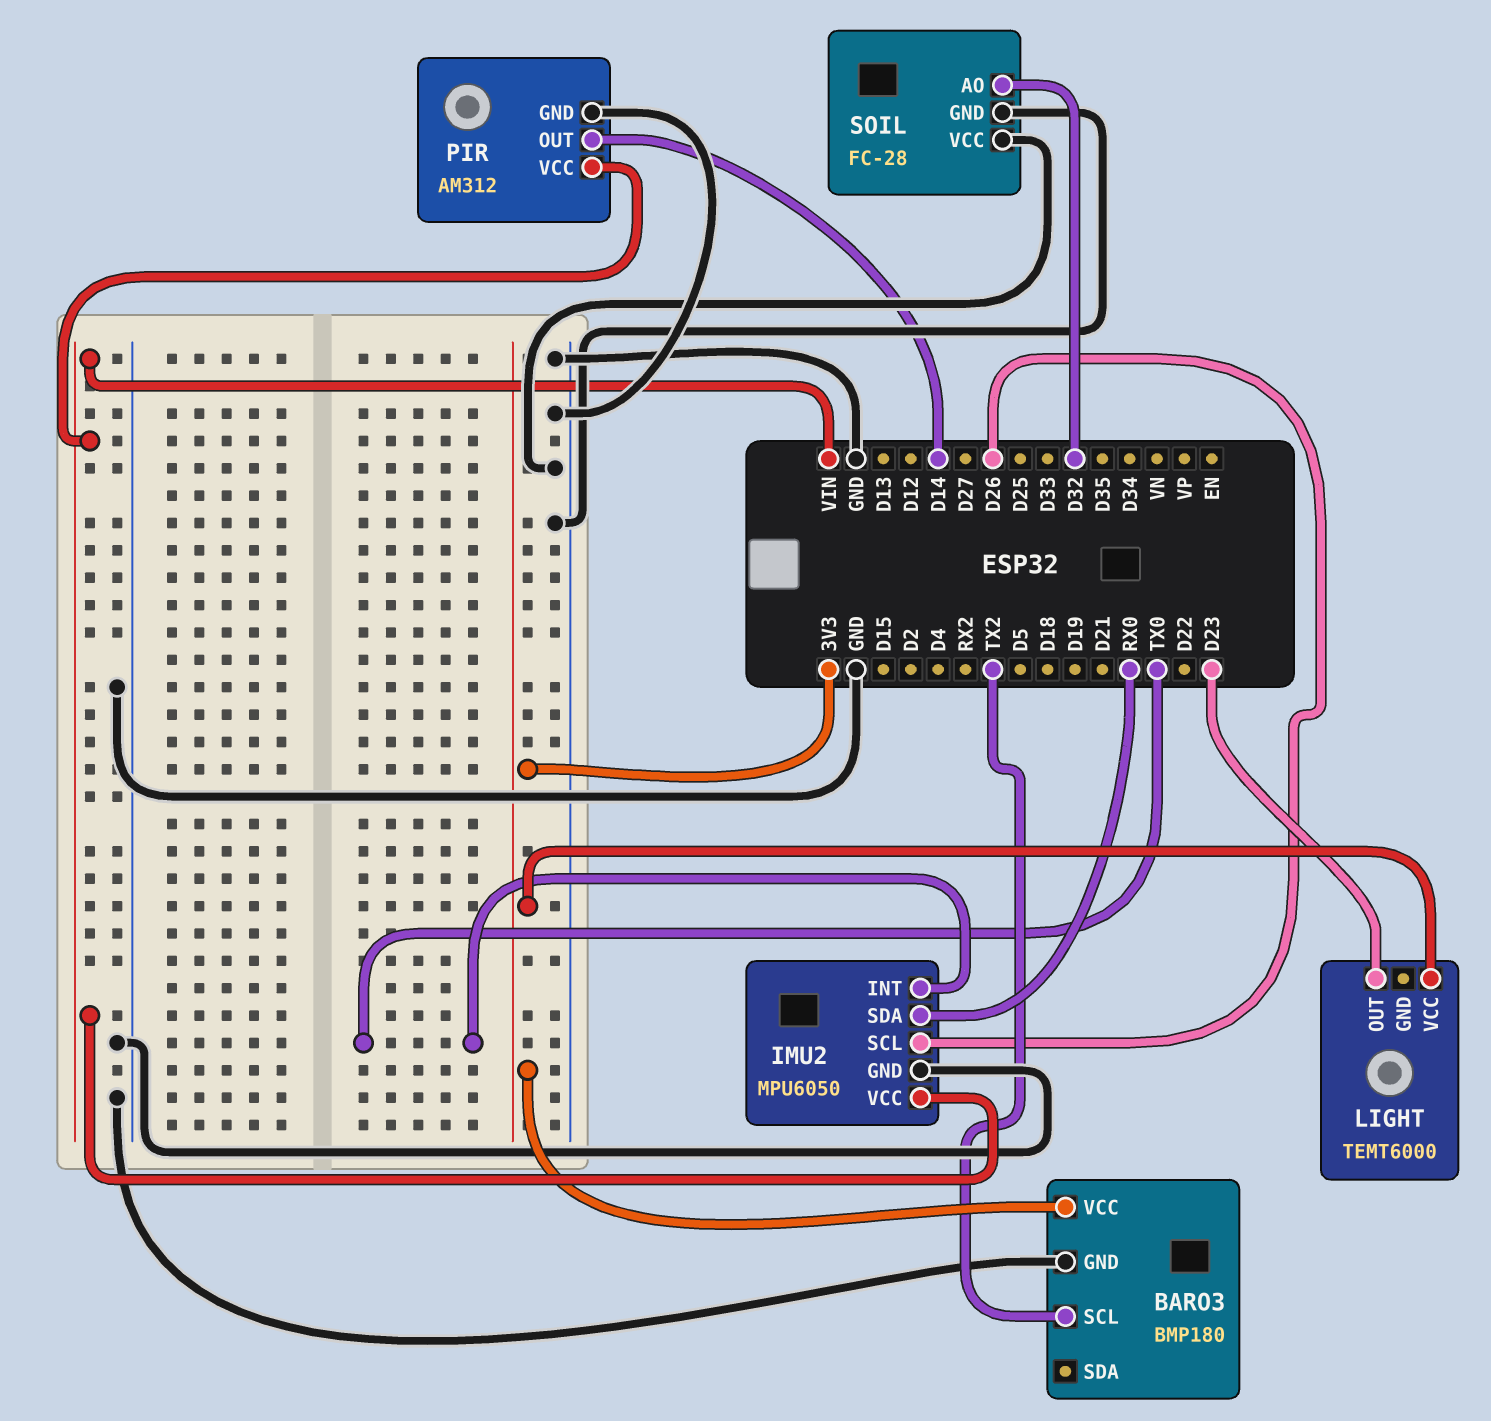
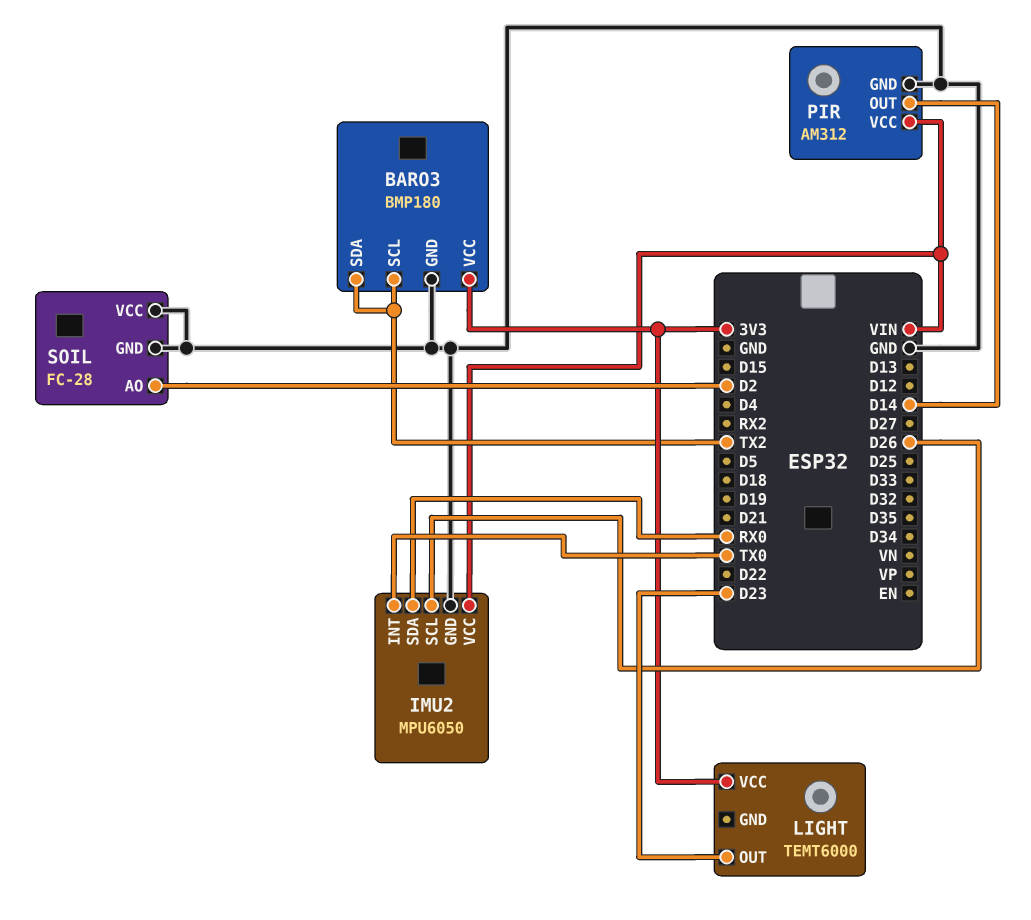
BARO3 pin SDA: none -> TX2
SOIL pin AO: D32 -> D2

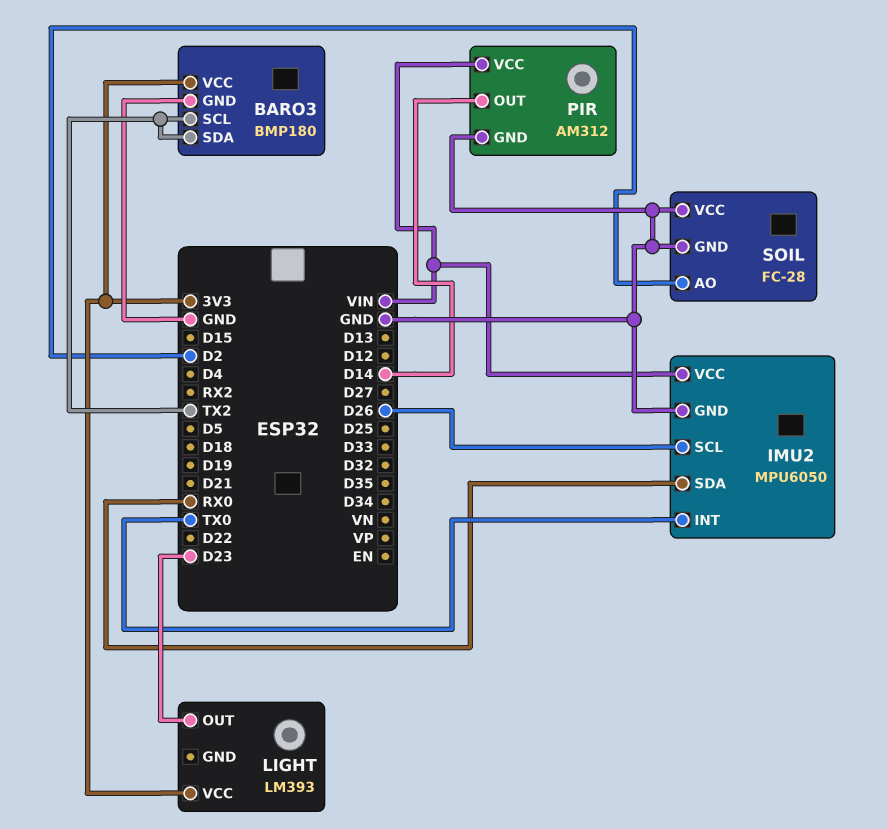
LIGHT: TEMT6000 -> LM393

